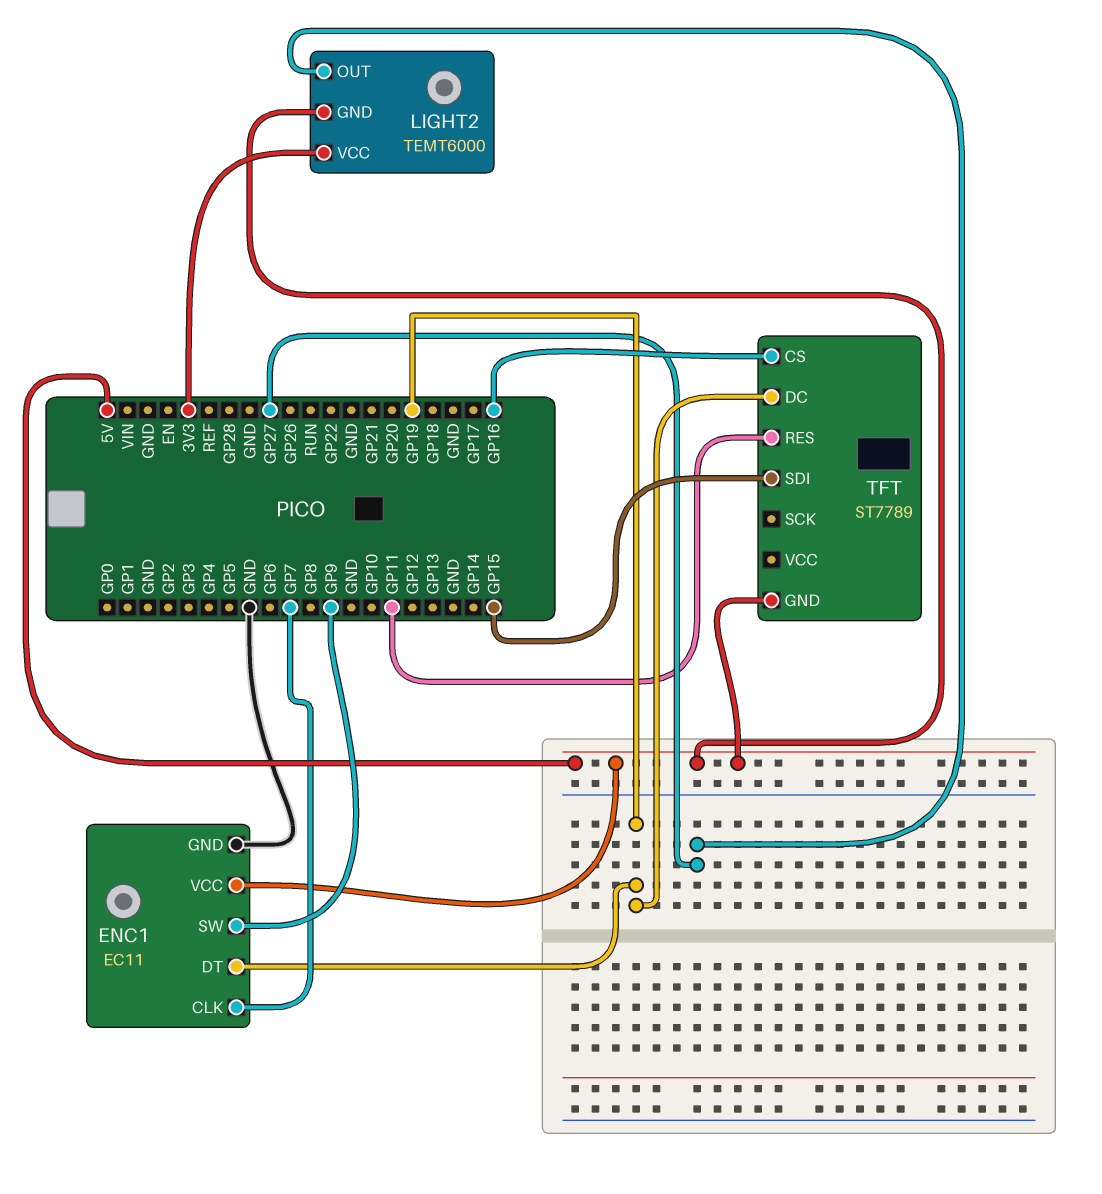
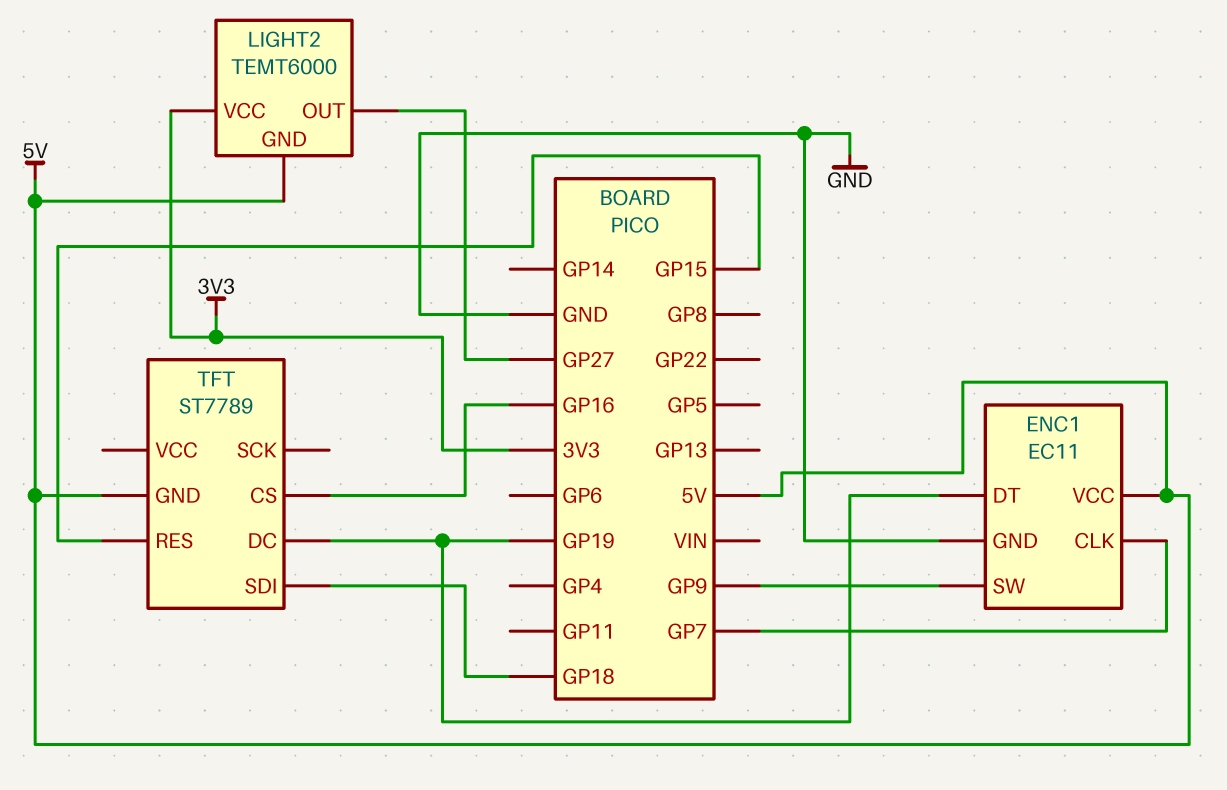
TFT pin RES: GP11 -> GP15
TFT pin SDI: GP15 -> GP18

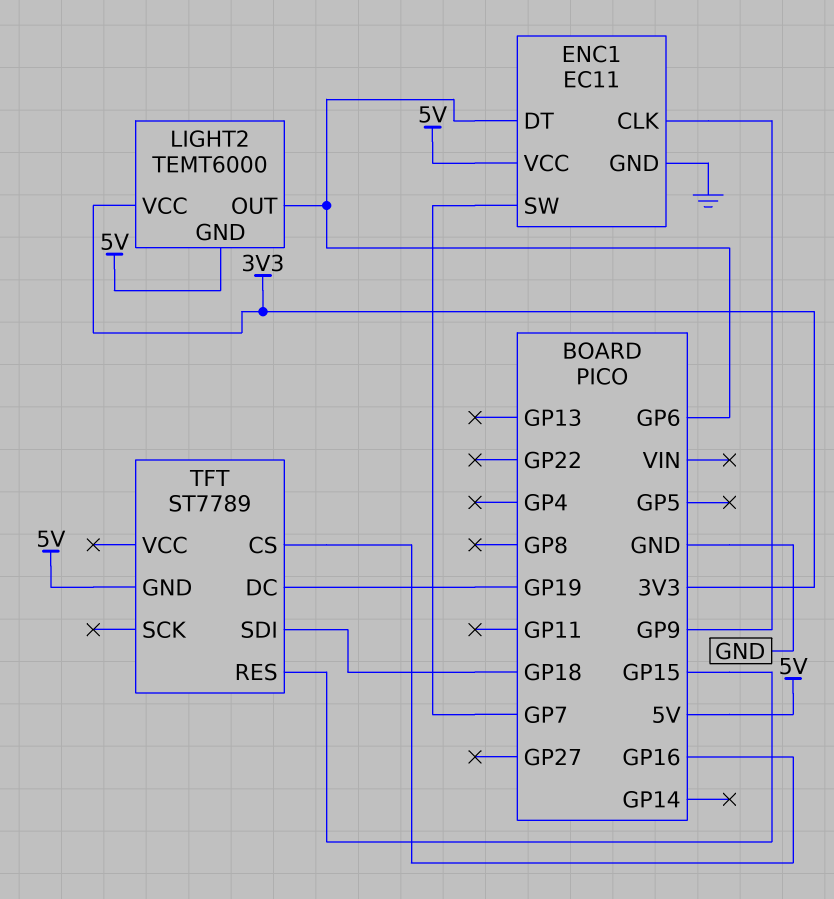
ENC1 pin CLK: GP7 -> GP9
ENC1 pin DT: GP19 -> GP6
ENC1 pin SW: GP9 -> GP7
LIGHT2 pin OUT: GP27 -> GP6

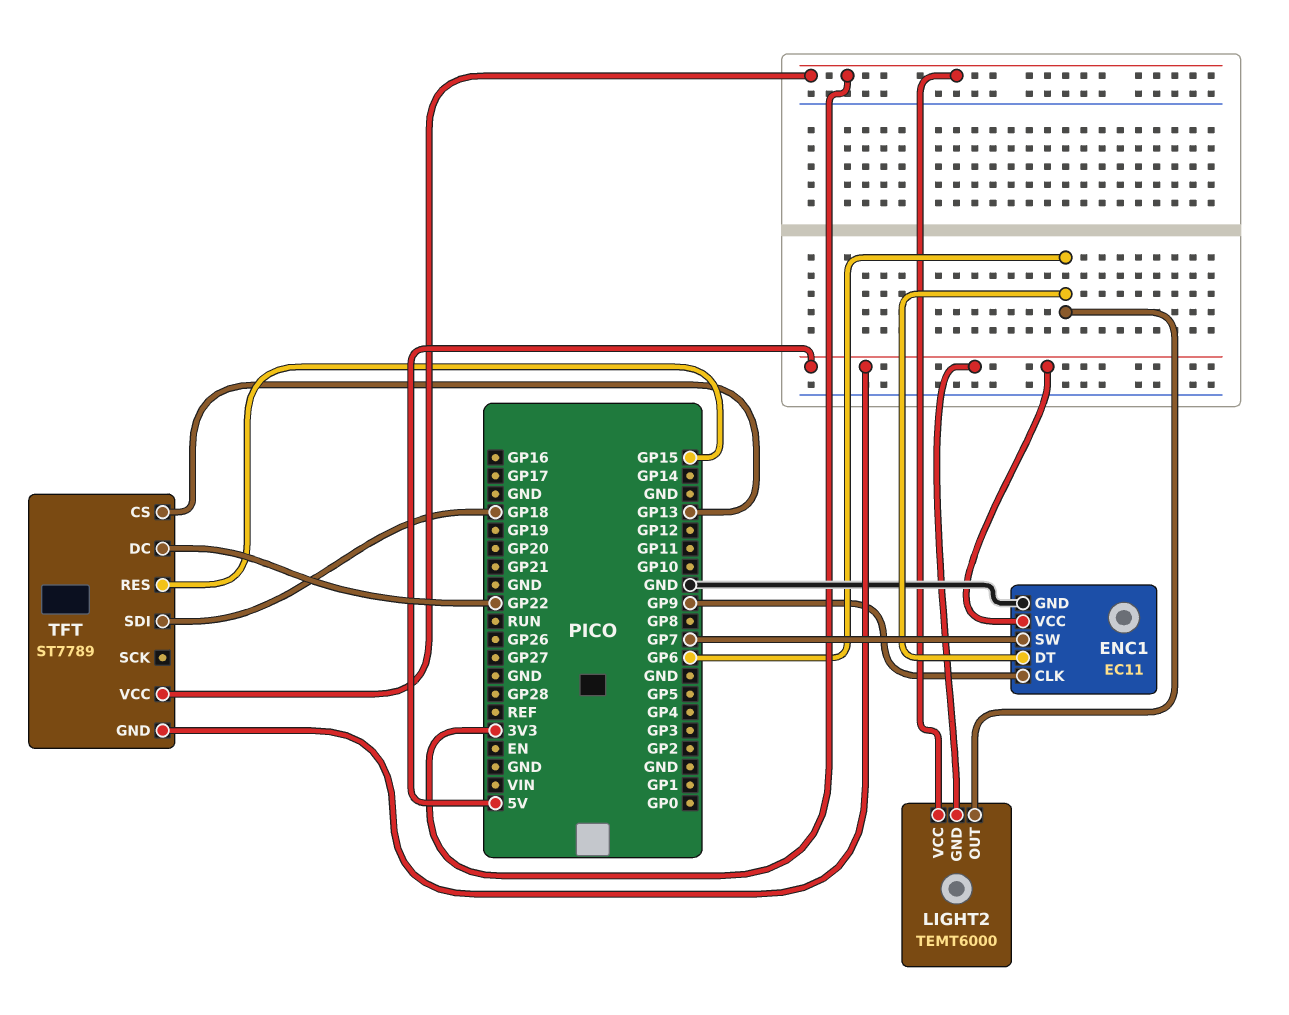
TFT pin CS: GP16 -> GP13
TFT pin DC: GP19 -> GP22
TFT pin VCC: none -> 3V3

